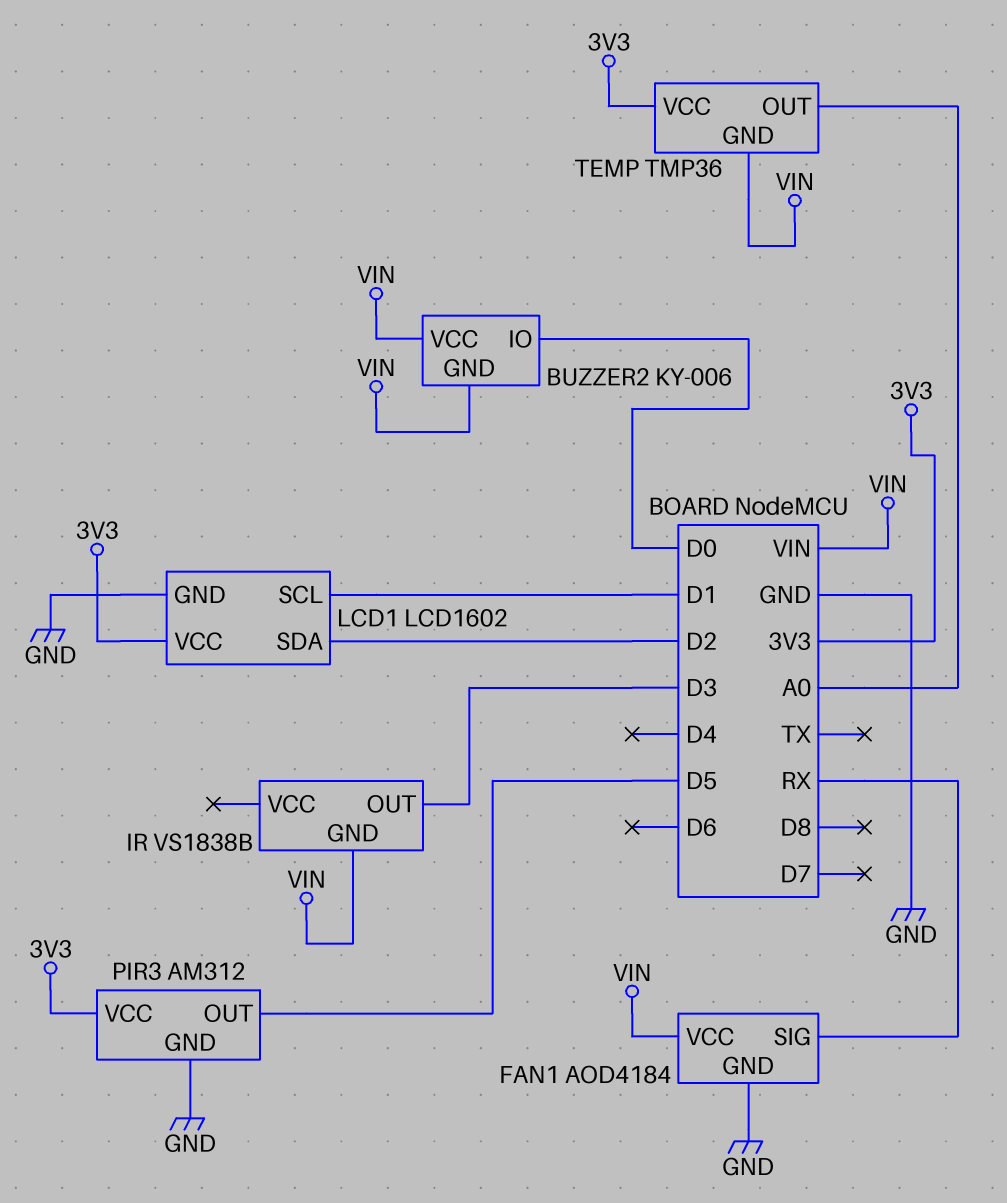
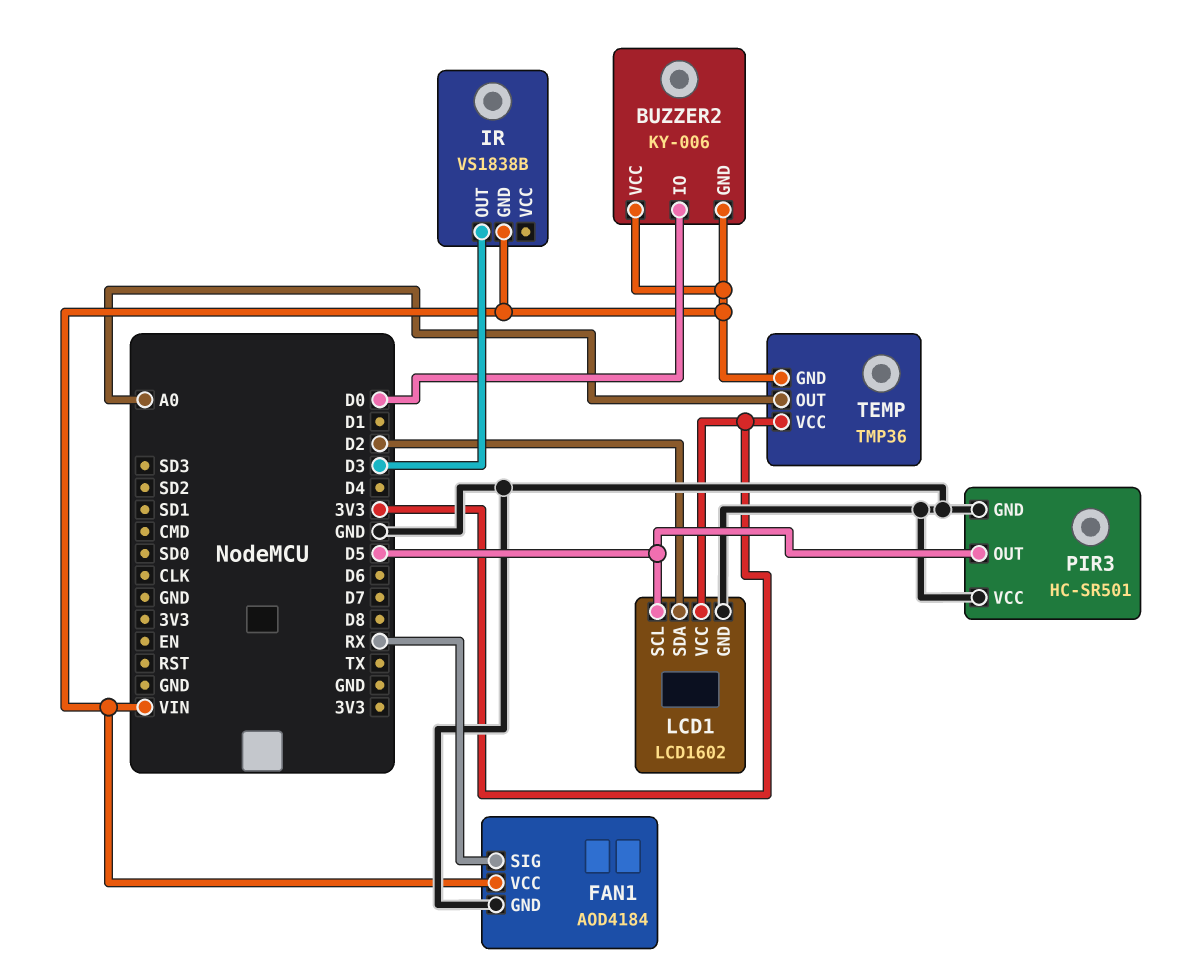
LCD1 pin SCL: D1 -> D5
PIR3: AM312 -> HC-SR501
PIR3 pin VCC: 3V3 -> GND

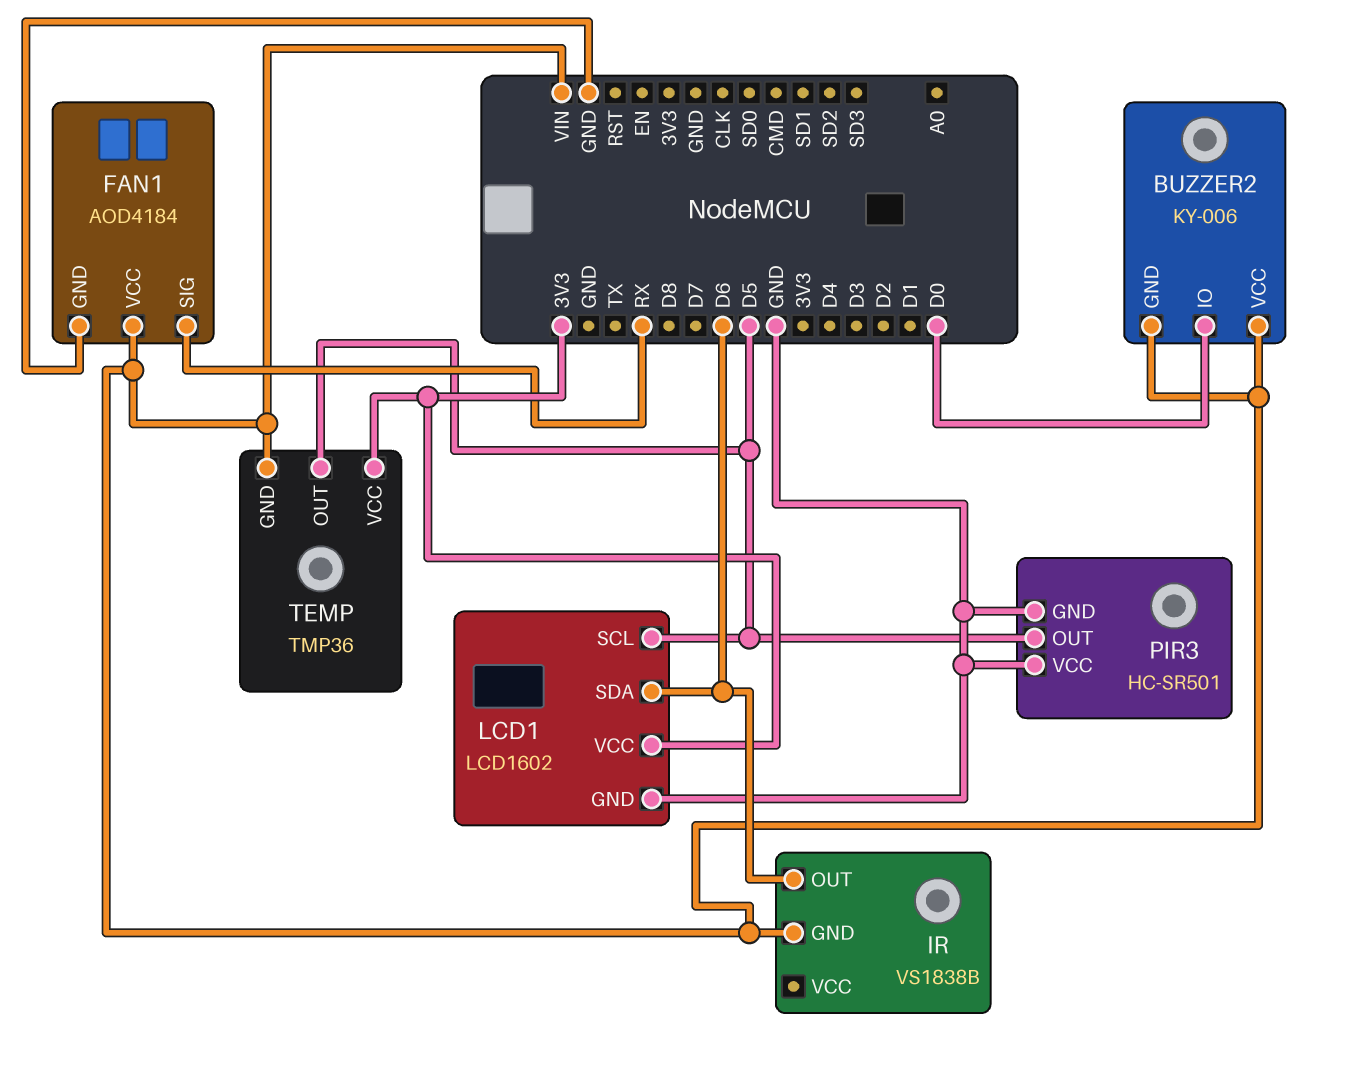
IR pin OUT: D3 -> D6
LCD1 pin SDA: D2 -> D6
TEMP pin OUT: A0 -> D5

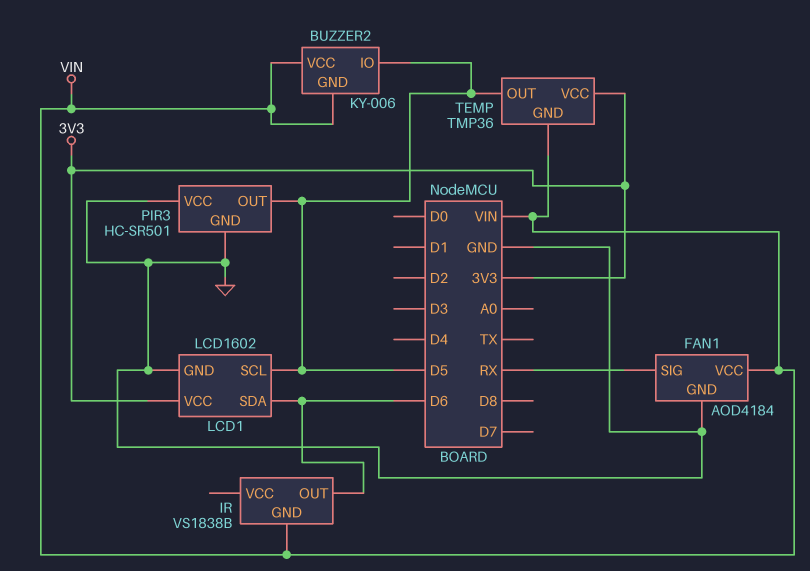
BUZZER2 pin IO: D0 -> D5

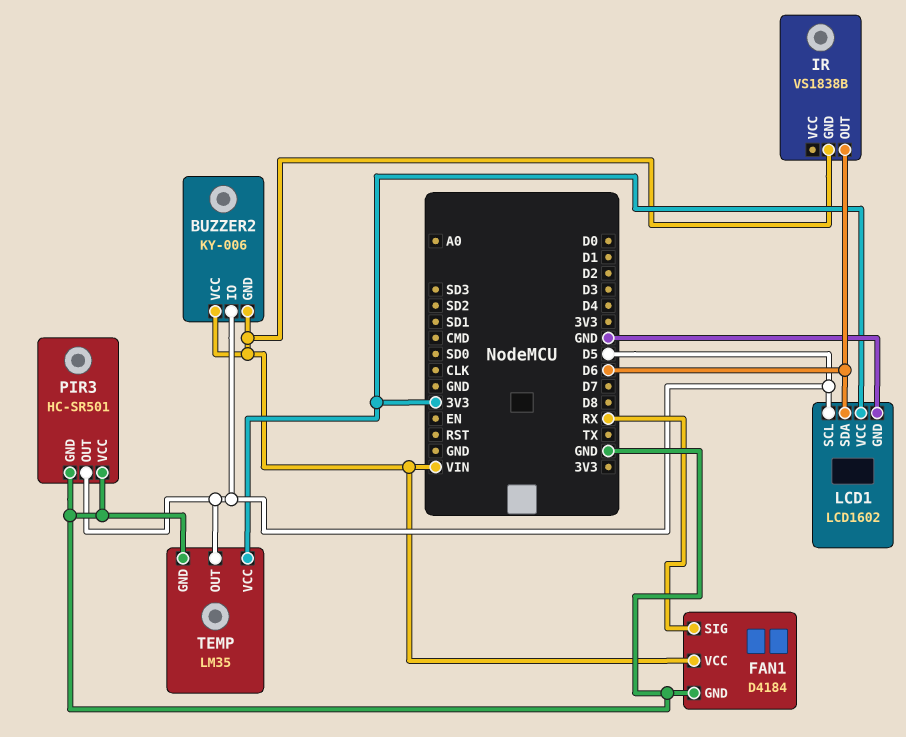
FAN1: AOD4184 -> D4184
TEMP: TMP36 -> LM35
TEMP pin GND: VIN -> GND

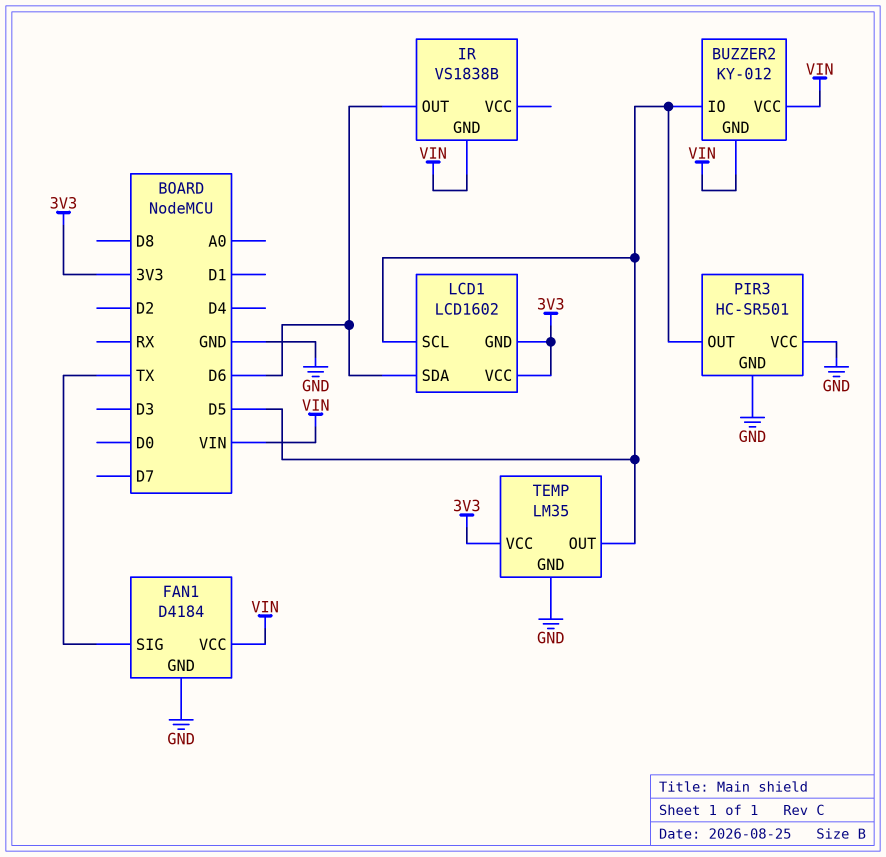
BUZZER2: KY-006 -> KY-012
FAN1 pin SIG: RX -> TX
LCD1 pin GND: GND -> 3V3

